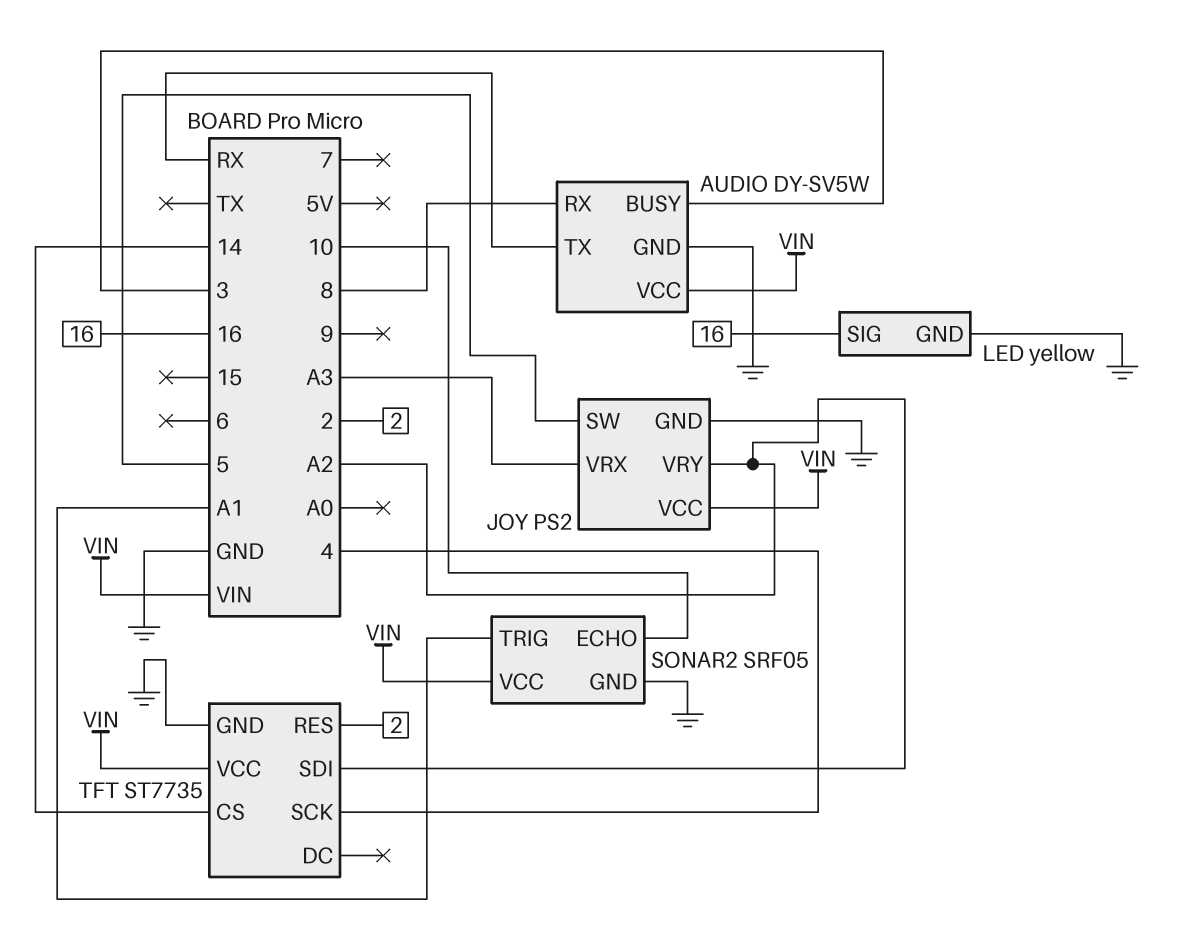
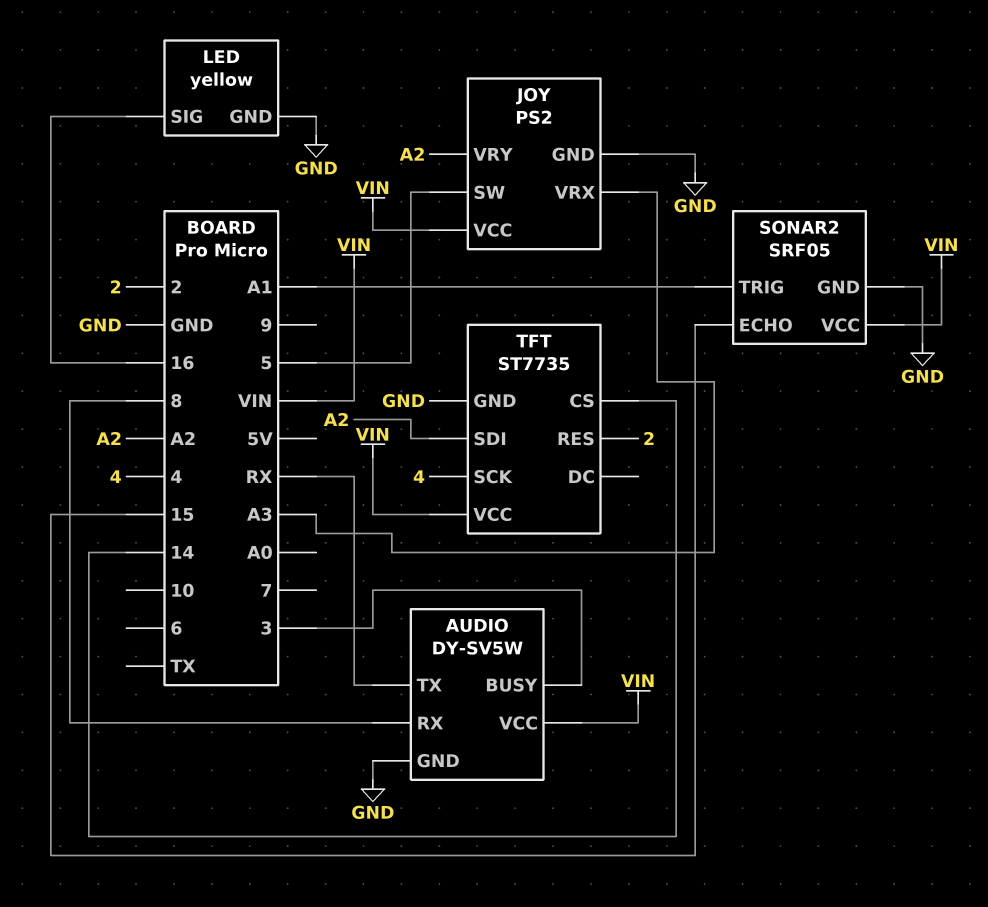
SONAR2 pin ECHO: 10 -> 15

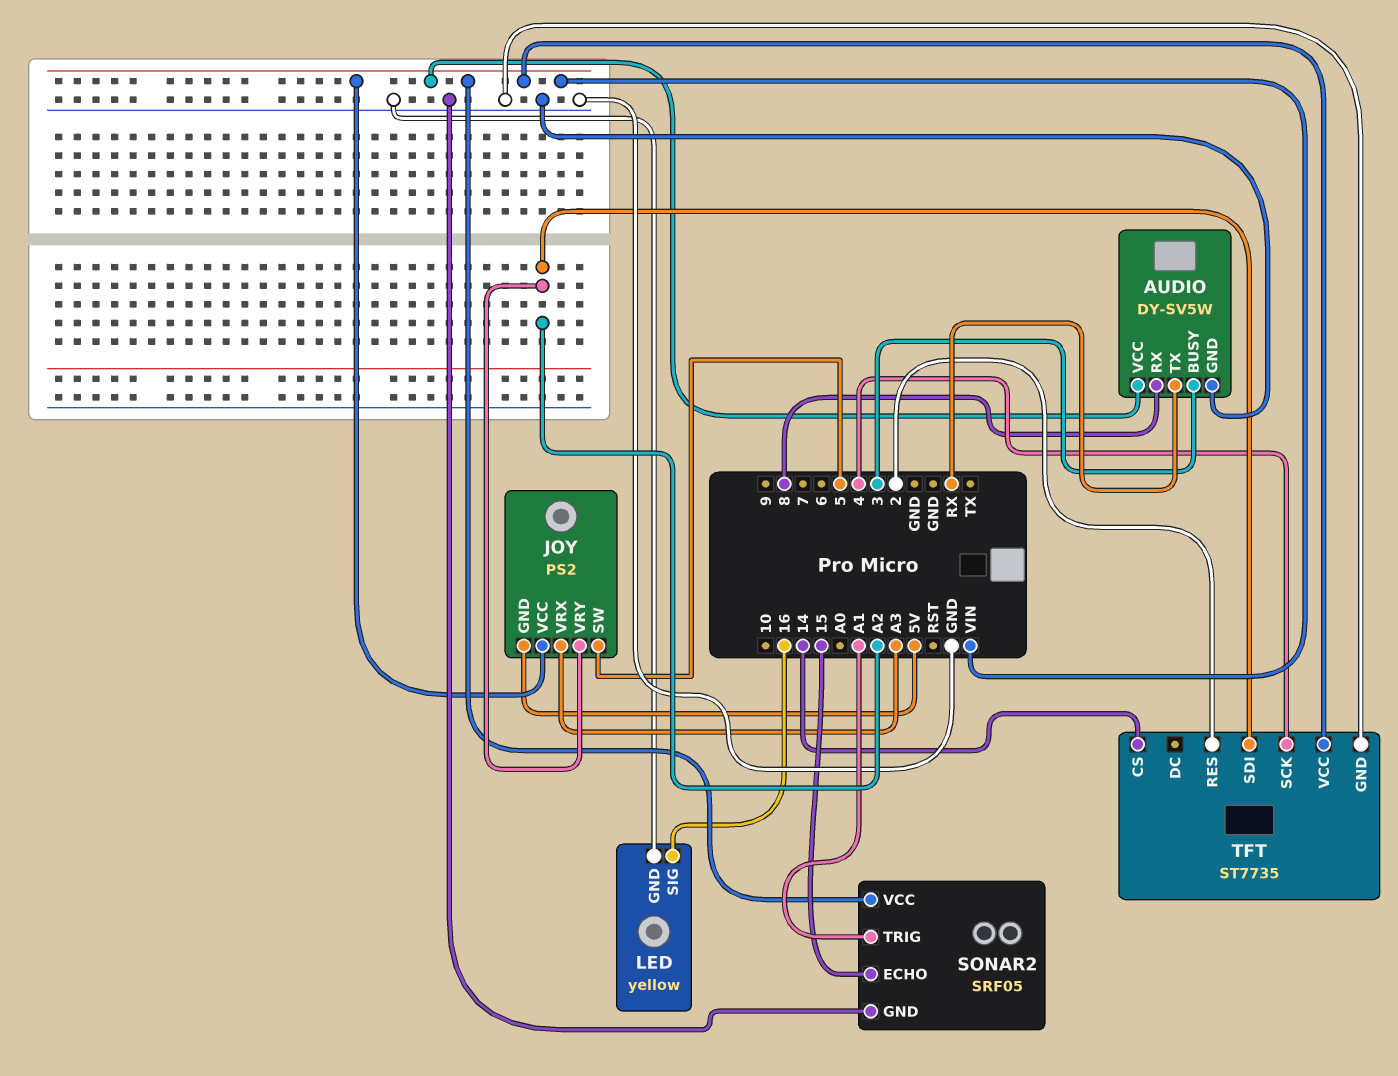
JOY pin GND: GND -> 5V

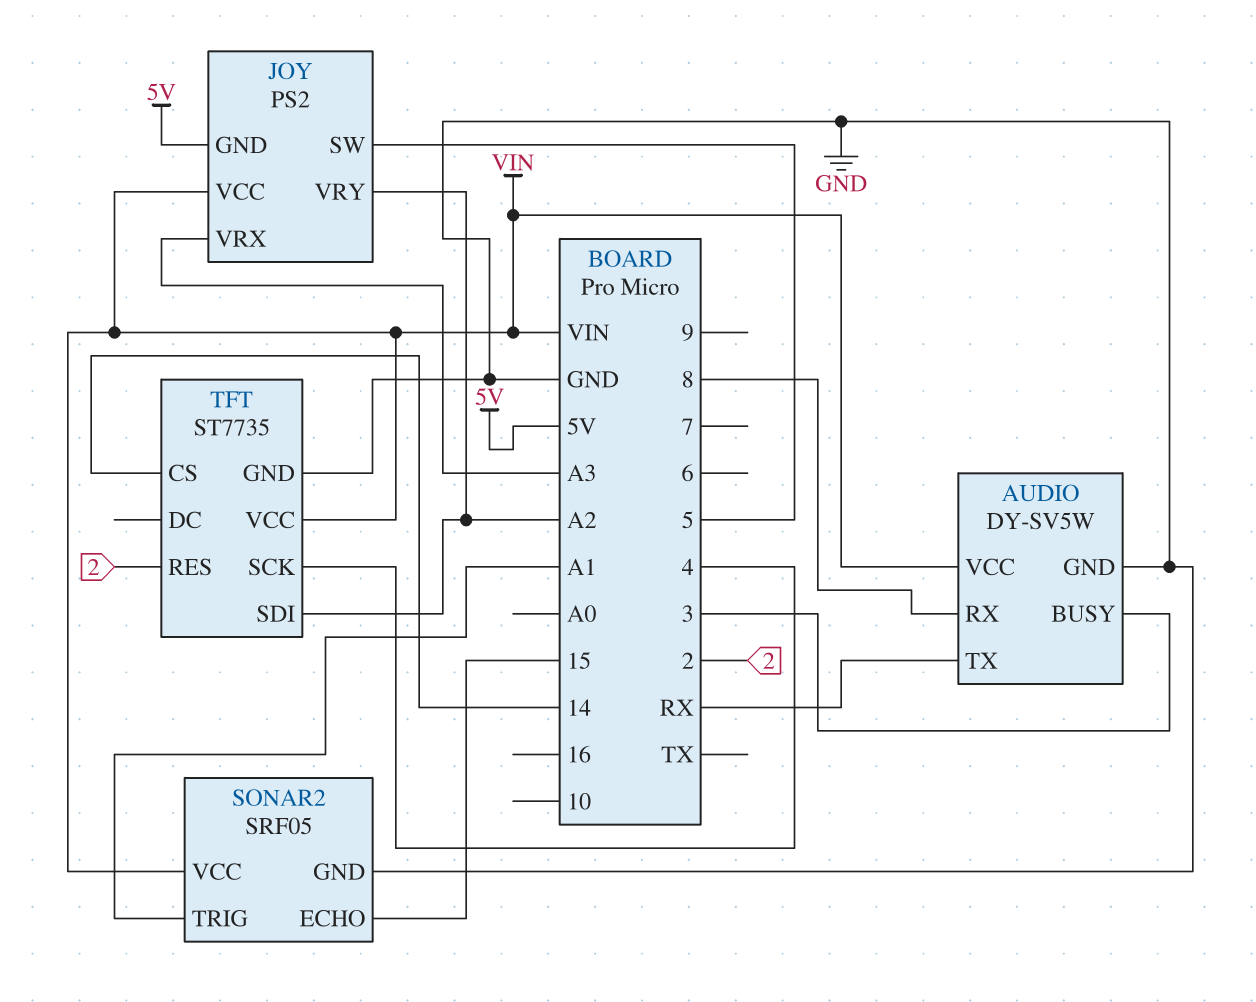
LED: yellow -> none
LED pin GND: GND -> none
LED pin SIG: 16 -> none

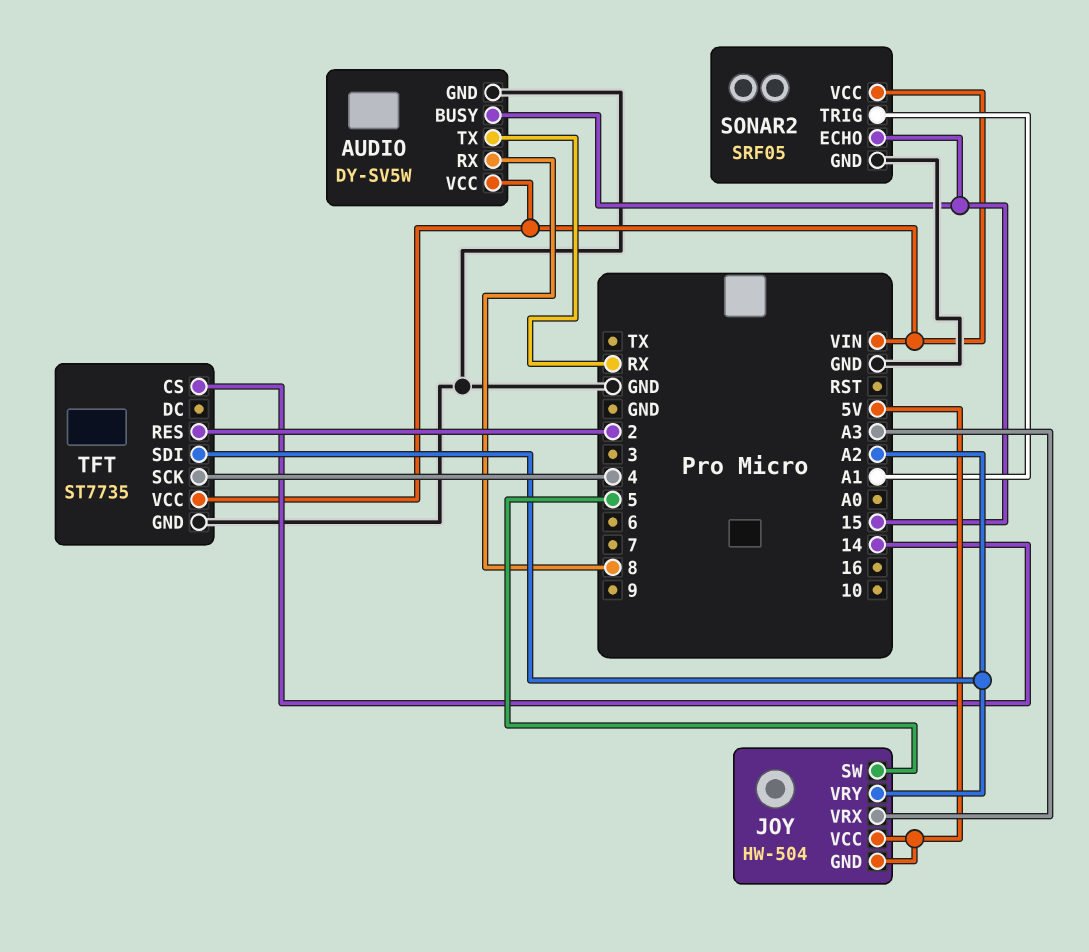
AUDIO pin BUSY: 3 -> 15
JOY: PS2 -> HW-504
JOY pin VCC: VIN -> 5V

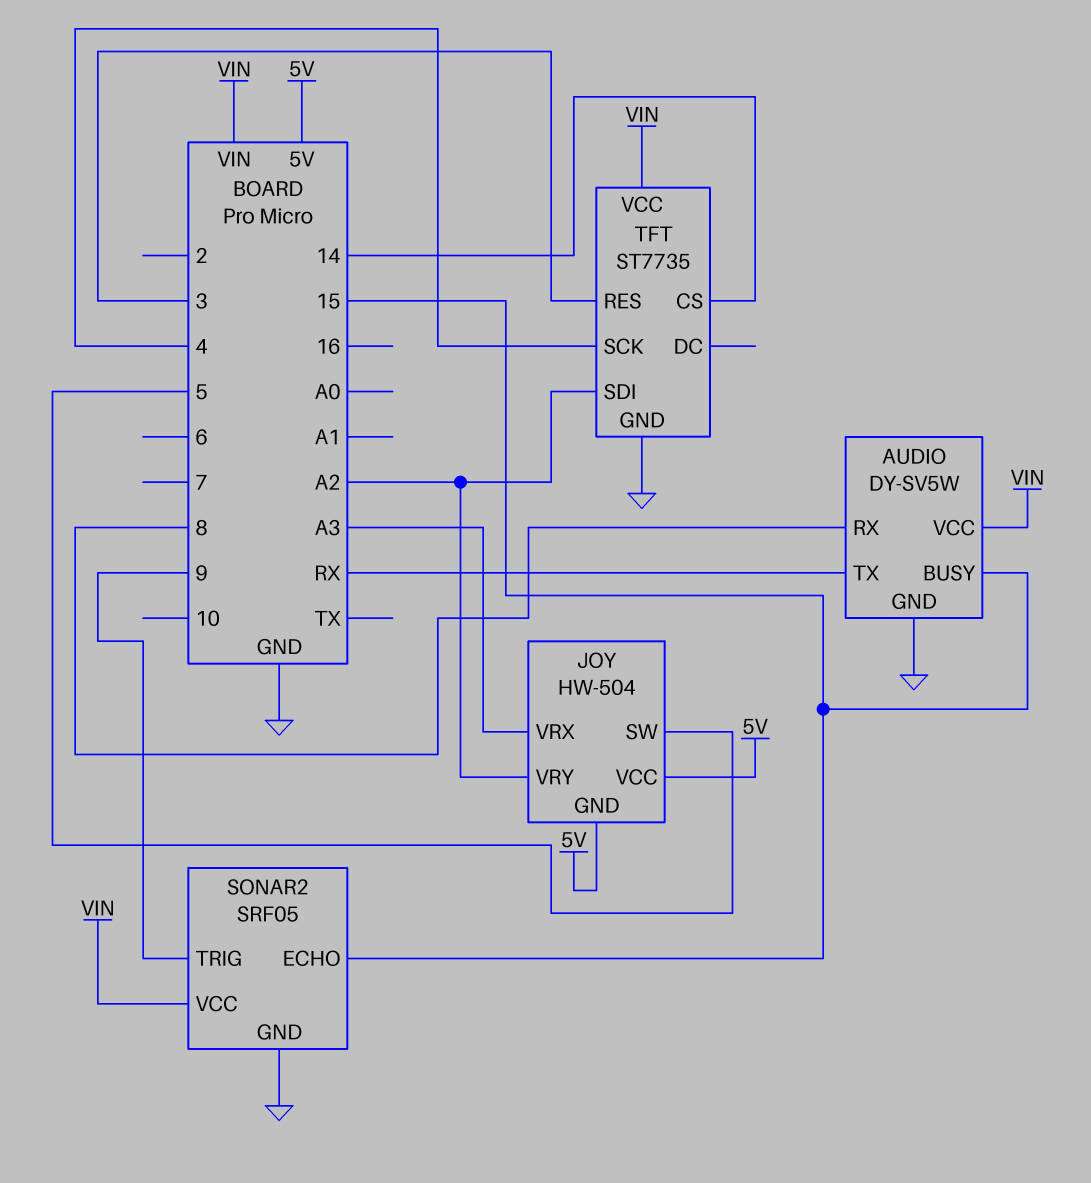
SONAR2 pin TRIG: A1 -> 9
TFT pin RES: 2 -> 3

